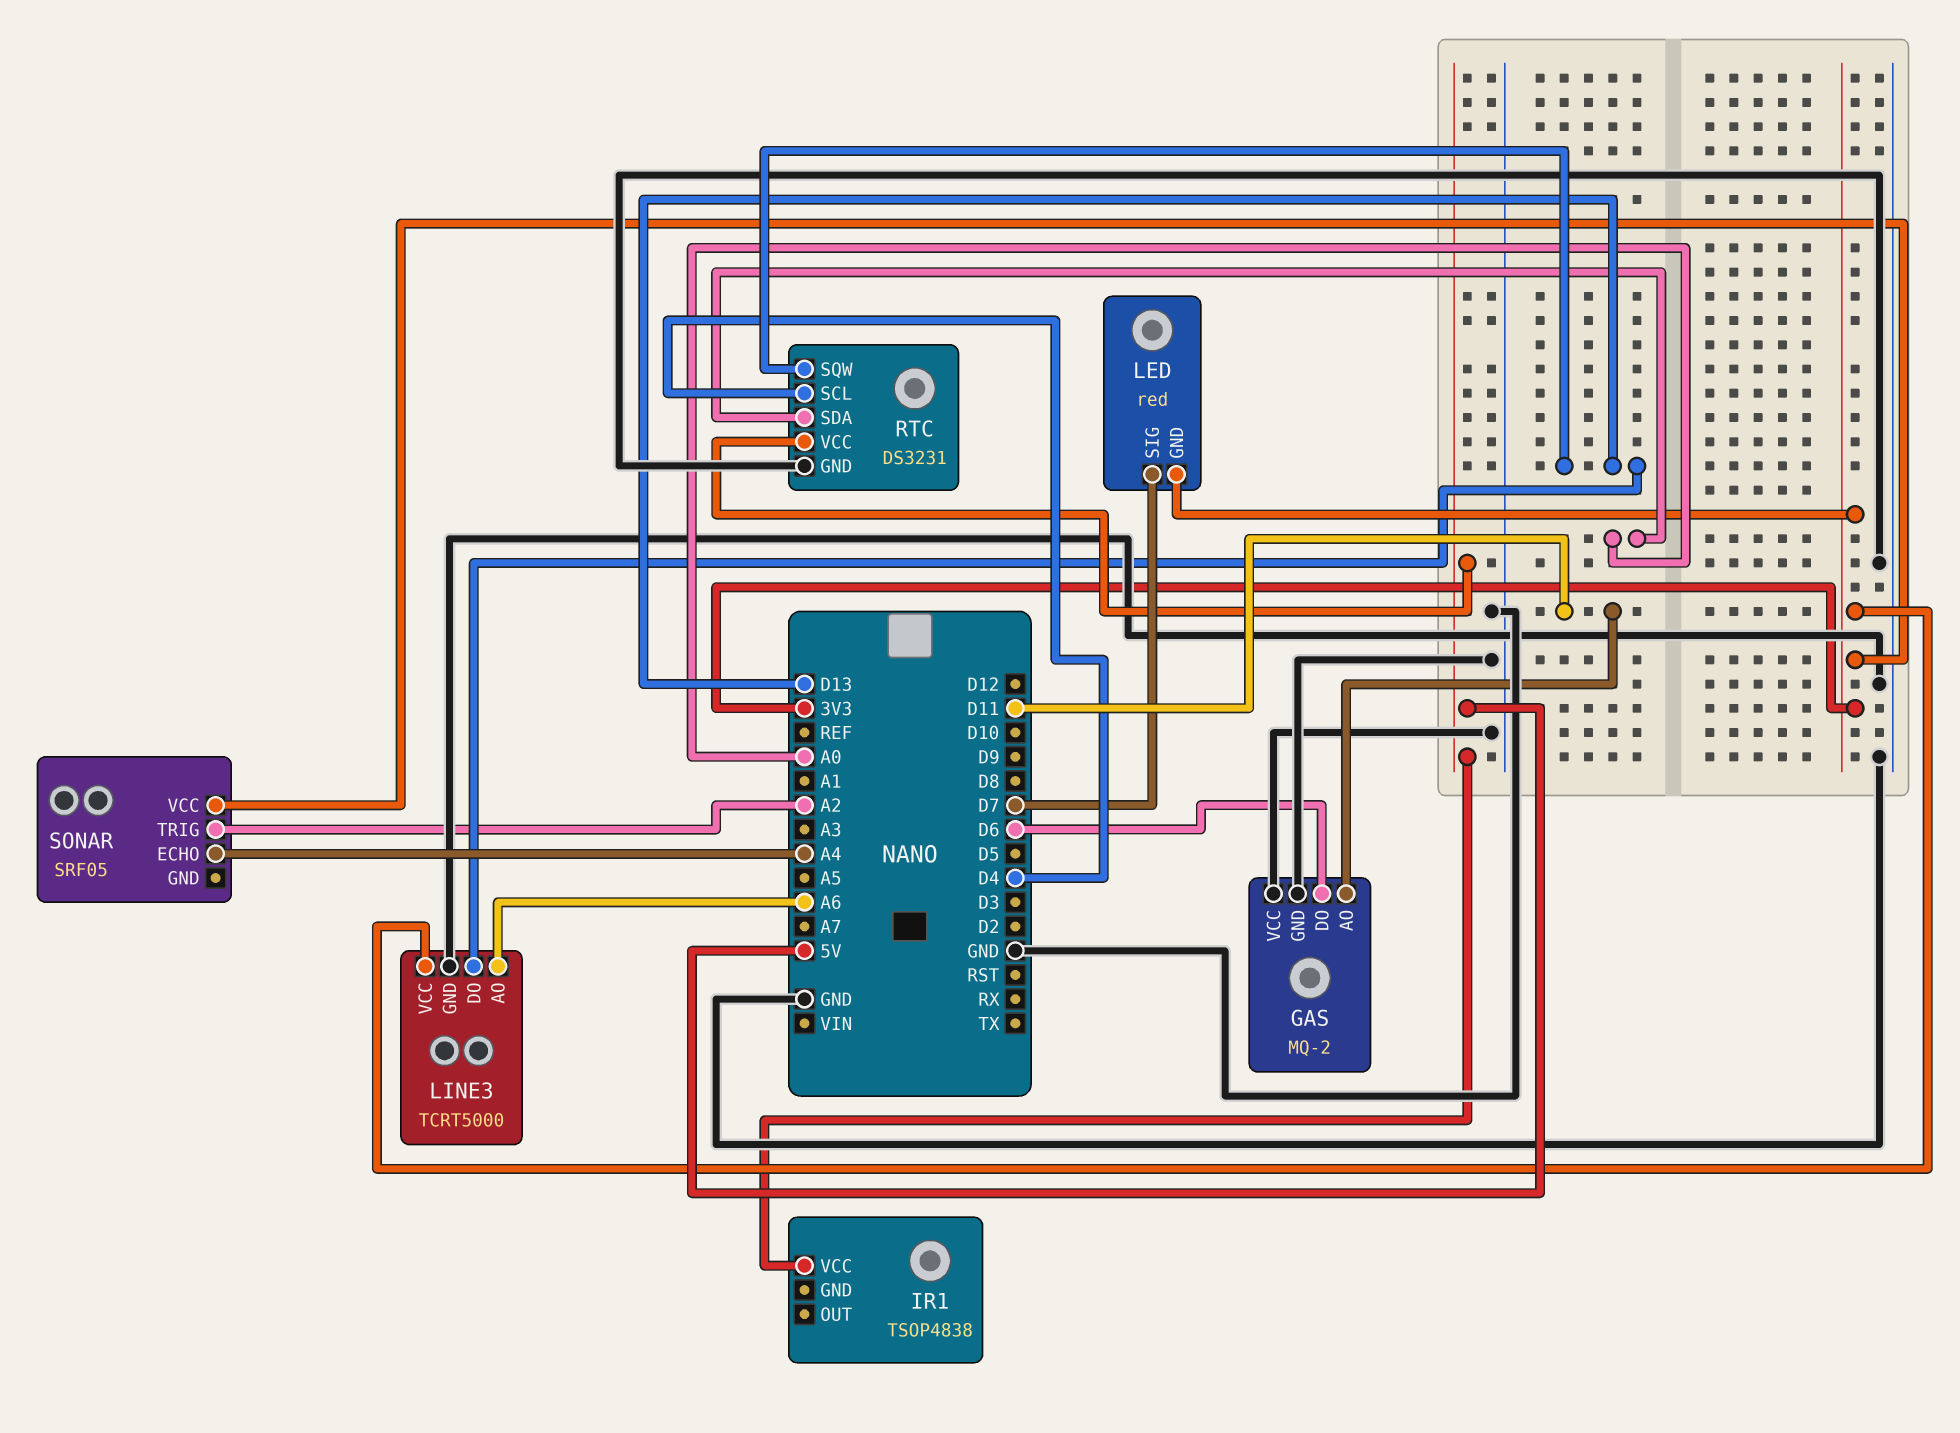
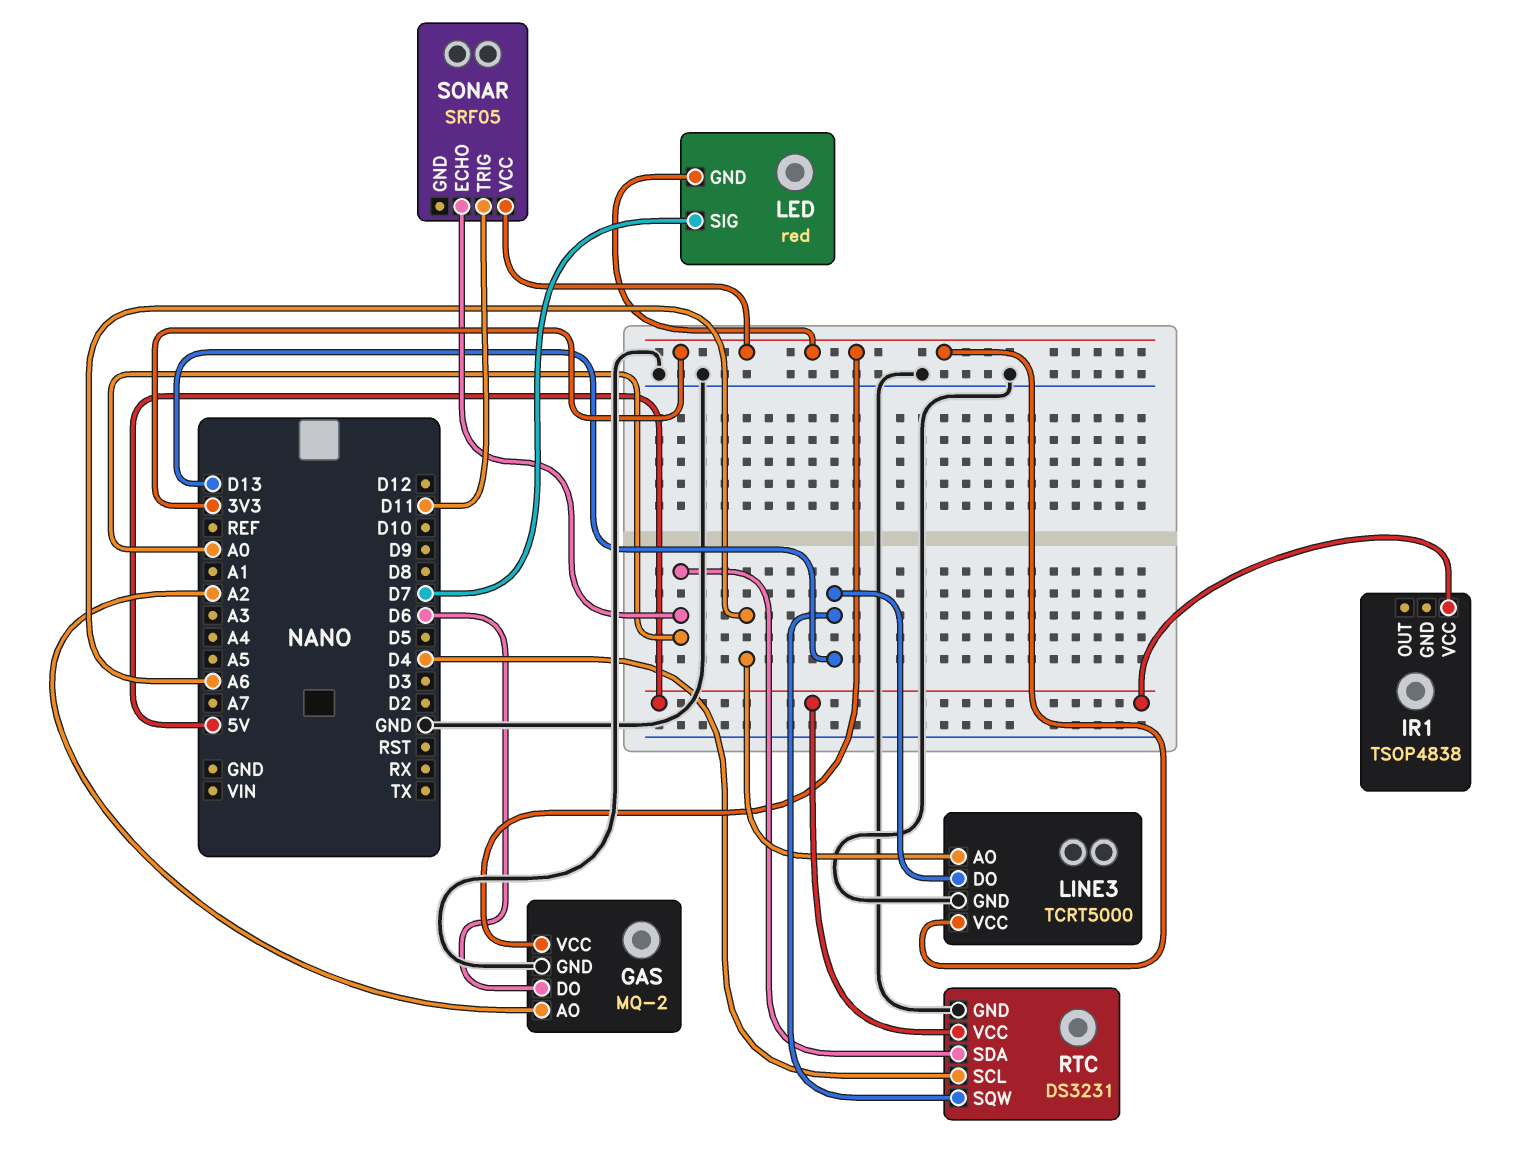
GAS pin AO: D11 -> A2
GAS pin VCC: GND -> 3V3
SONAR pin ECHO: A4 -> A0
SONAR pin TRIG: A2 -> D11

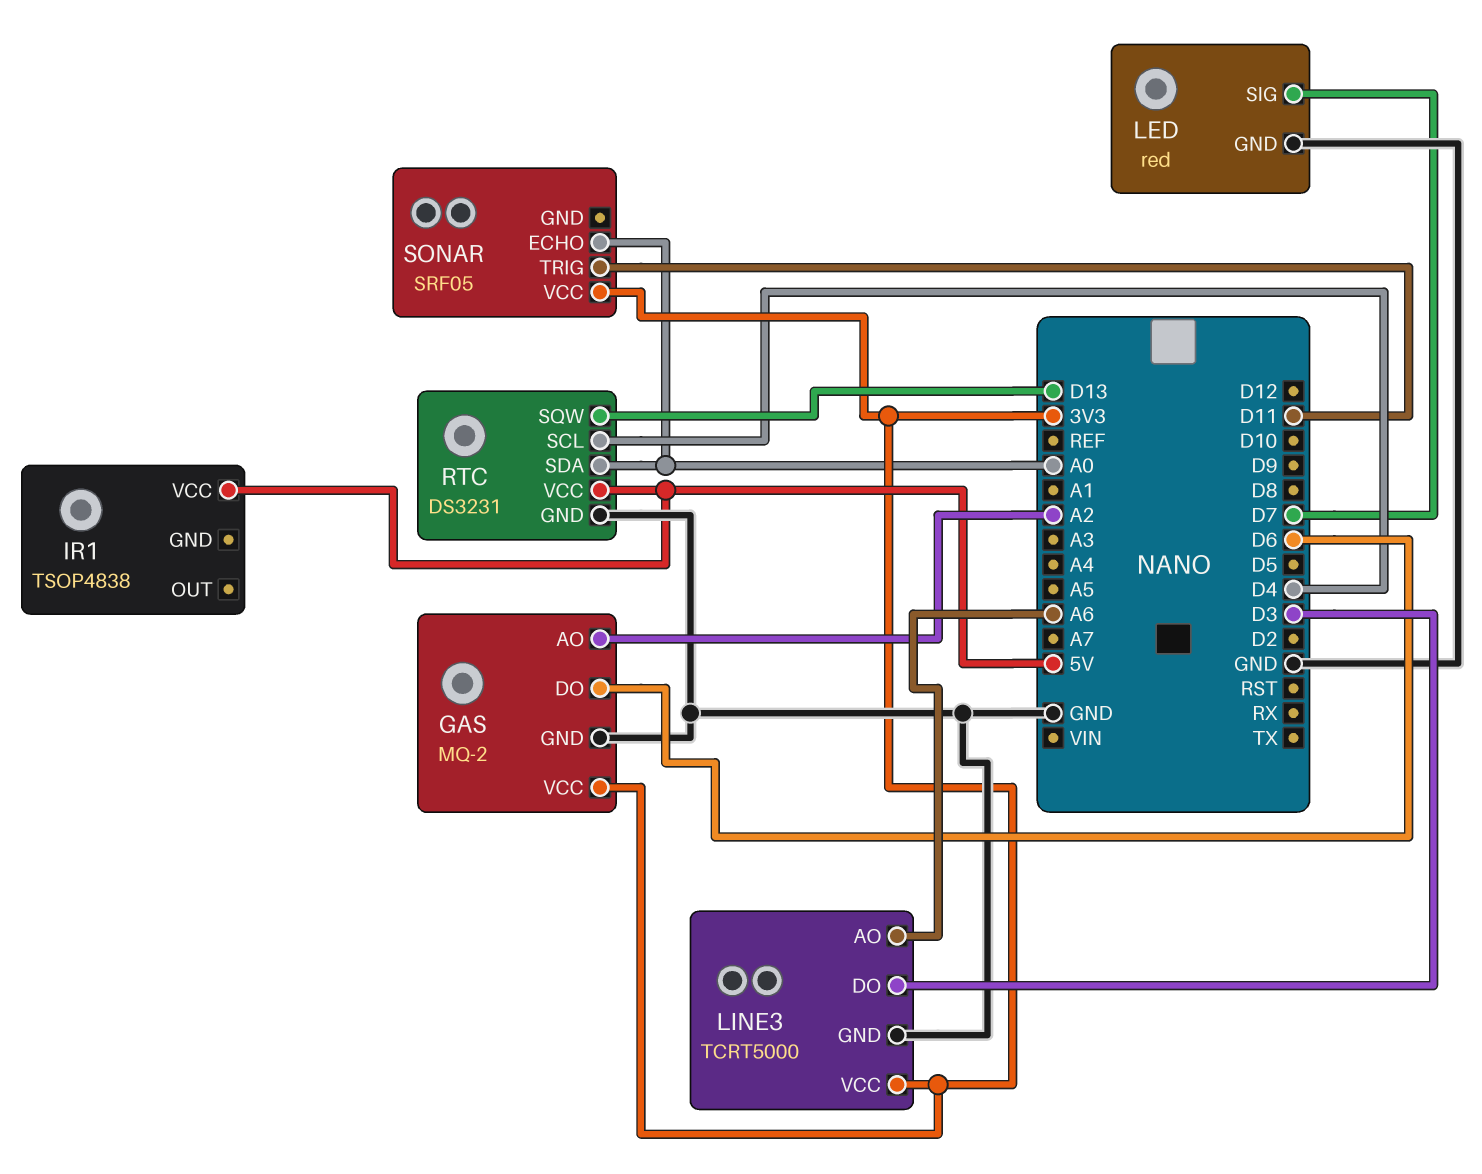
LED pin GND: 3V3 -> GND
LINE3 pin DO: D13 -> D3

